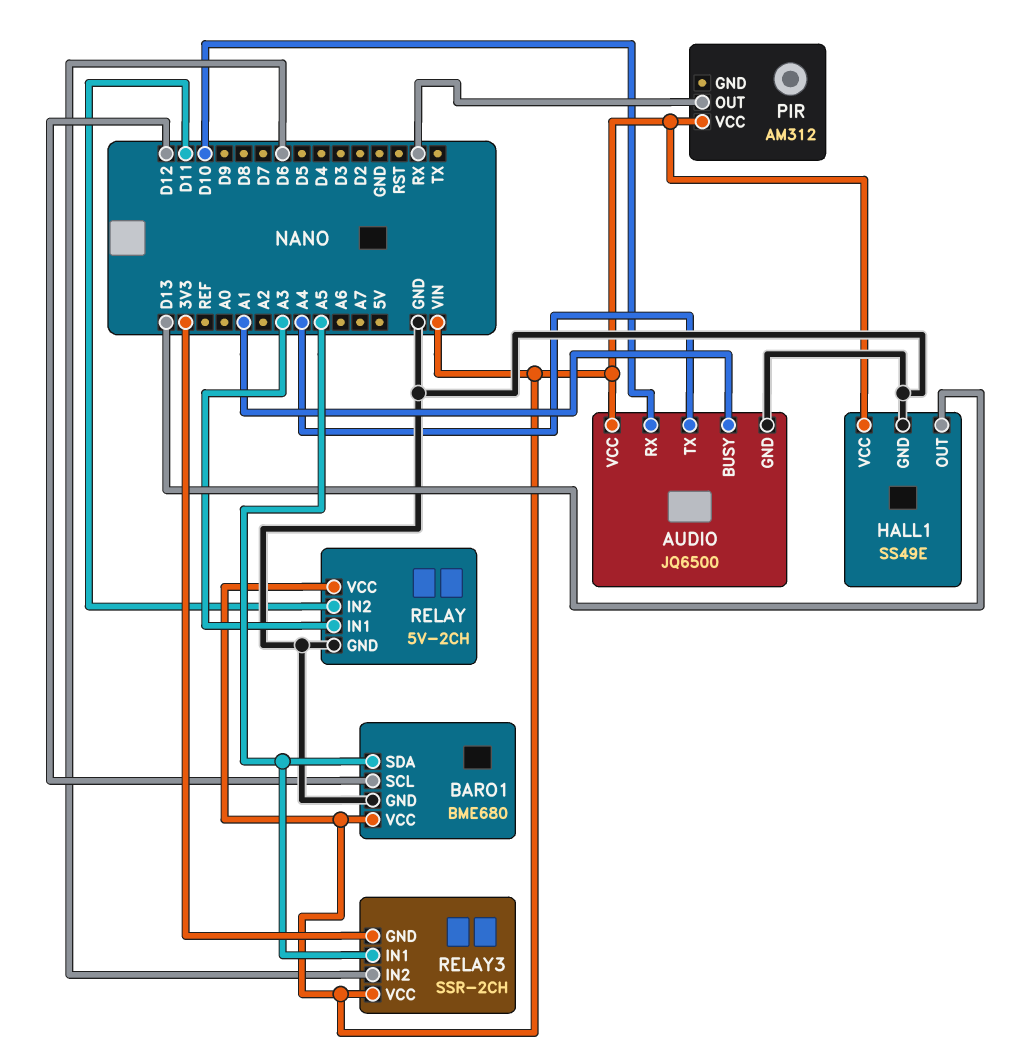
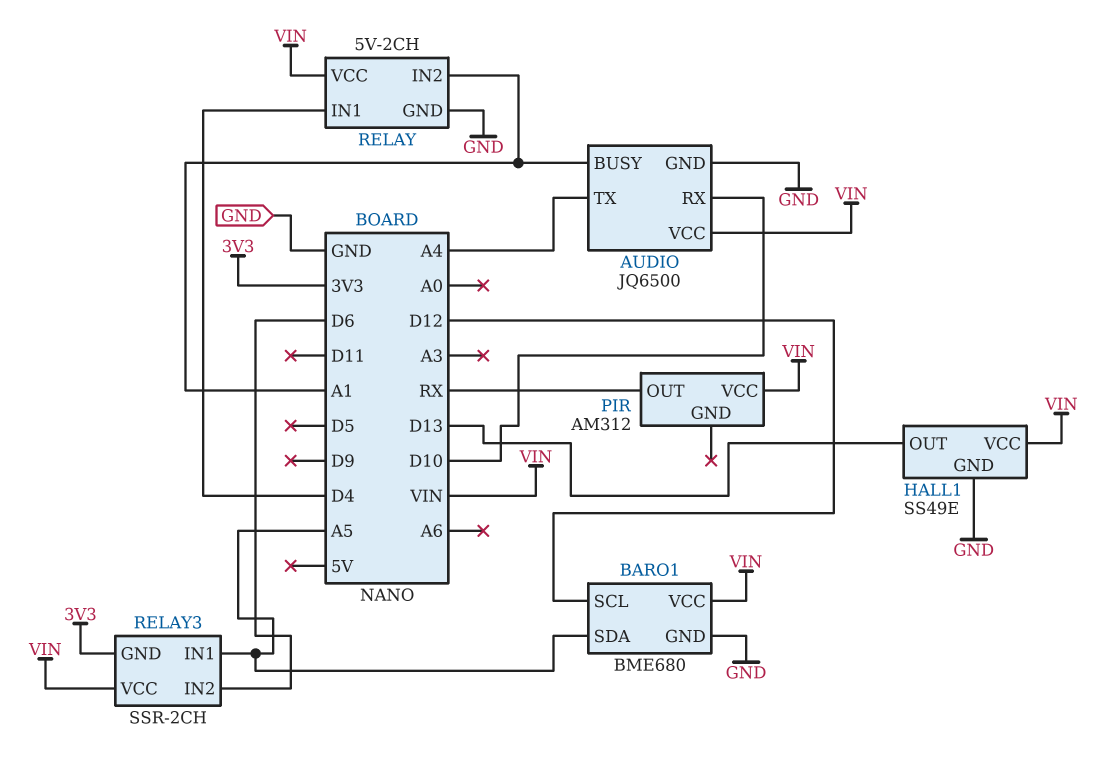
RELAY pin IN1: A3 -> D4
RELAY pin IN2: D11 -> A1

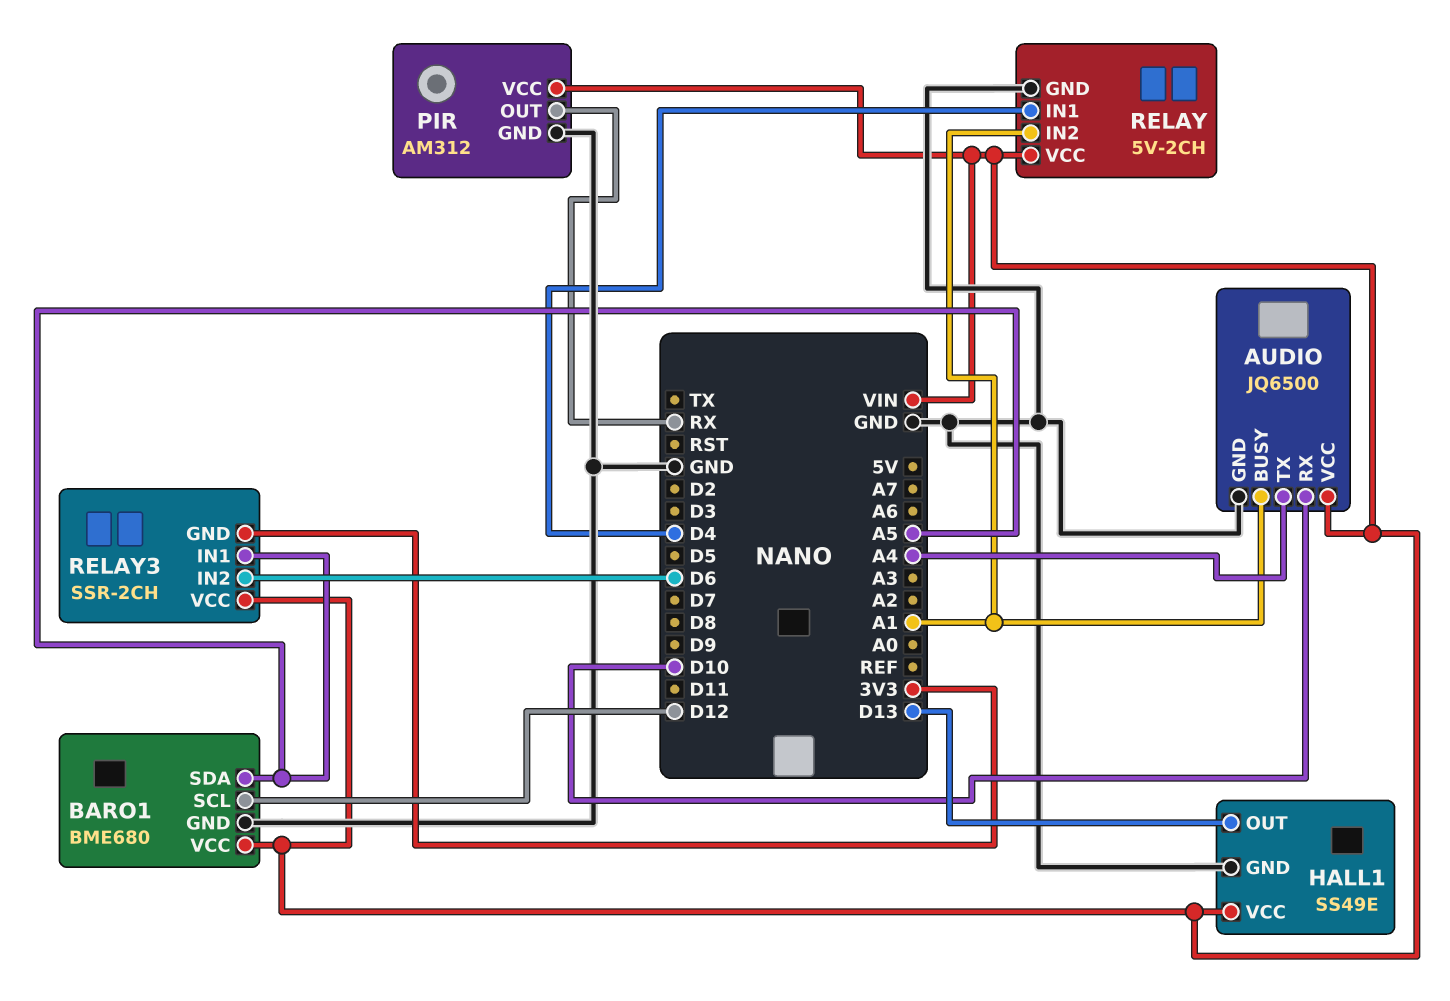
PIR pin GND: none -> GND

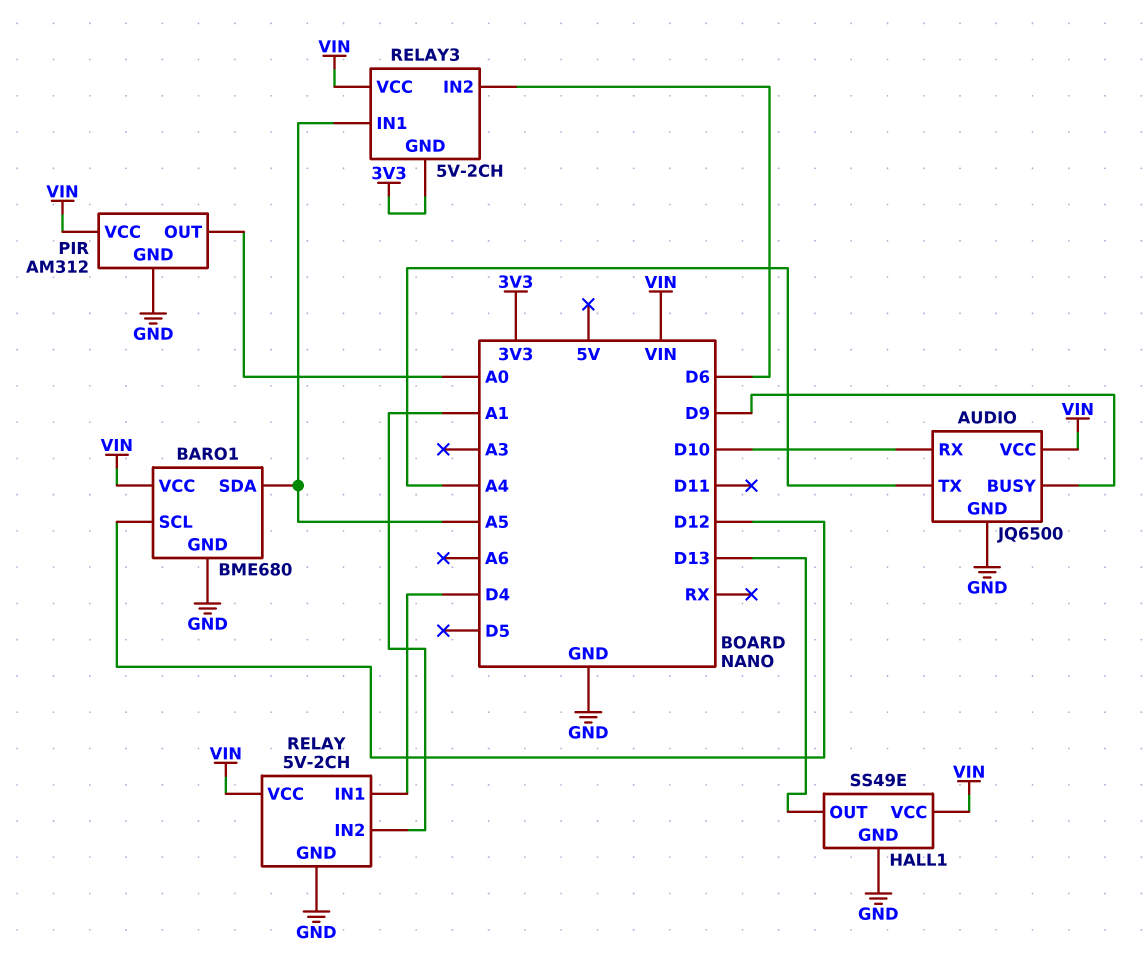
AUDIO pin BUSY: A1 -> D9
PIR pin OUT: RX -> A0
RELAY3: SSR-2CH -> 5V-2CH

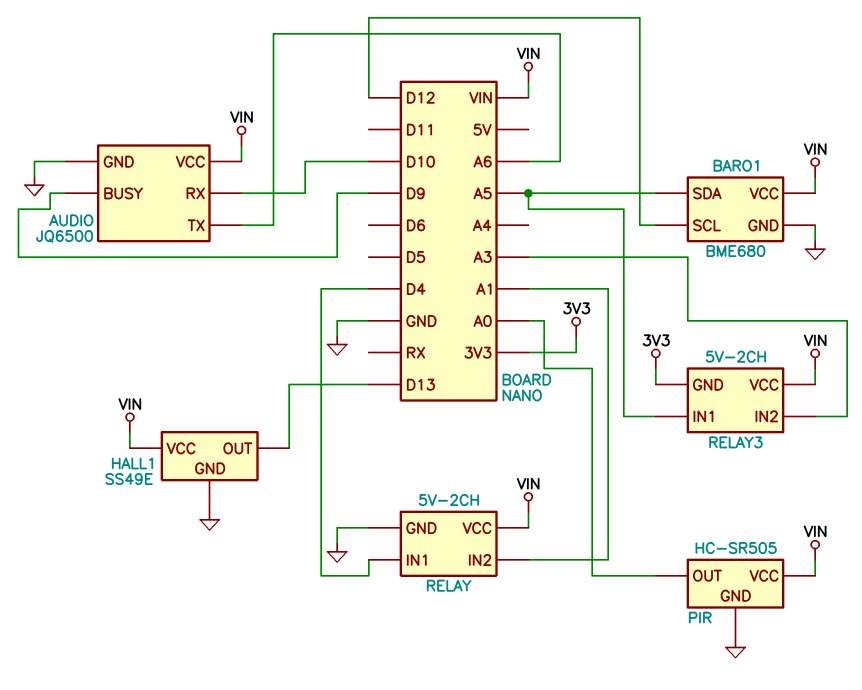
AUDIO pin TX: A4 -> A6
PIR: AM312 -> HC-SR505
RELAY3 pin IN2: D6 -> A3

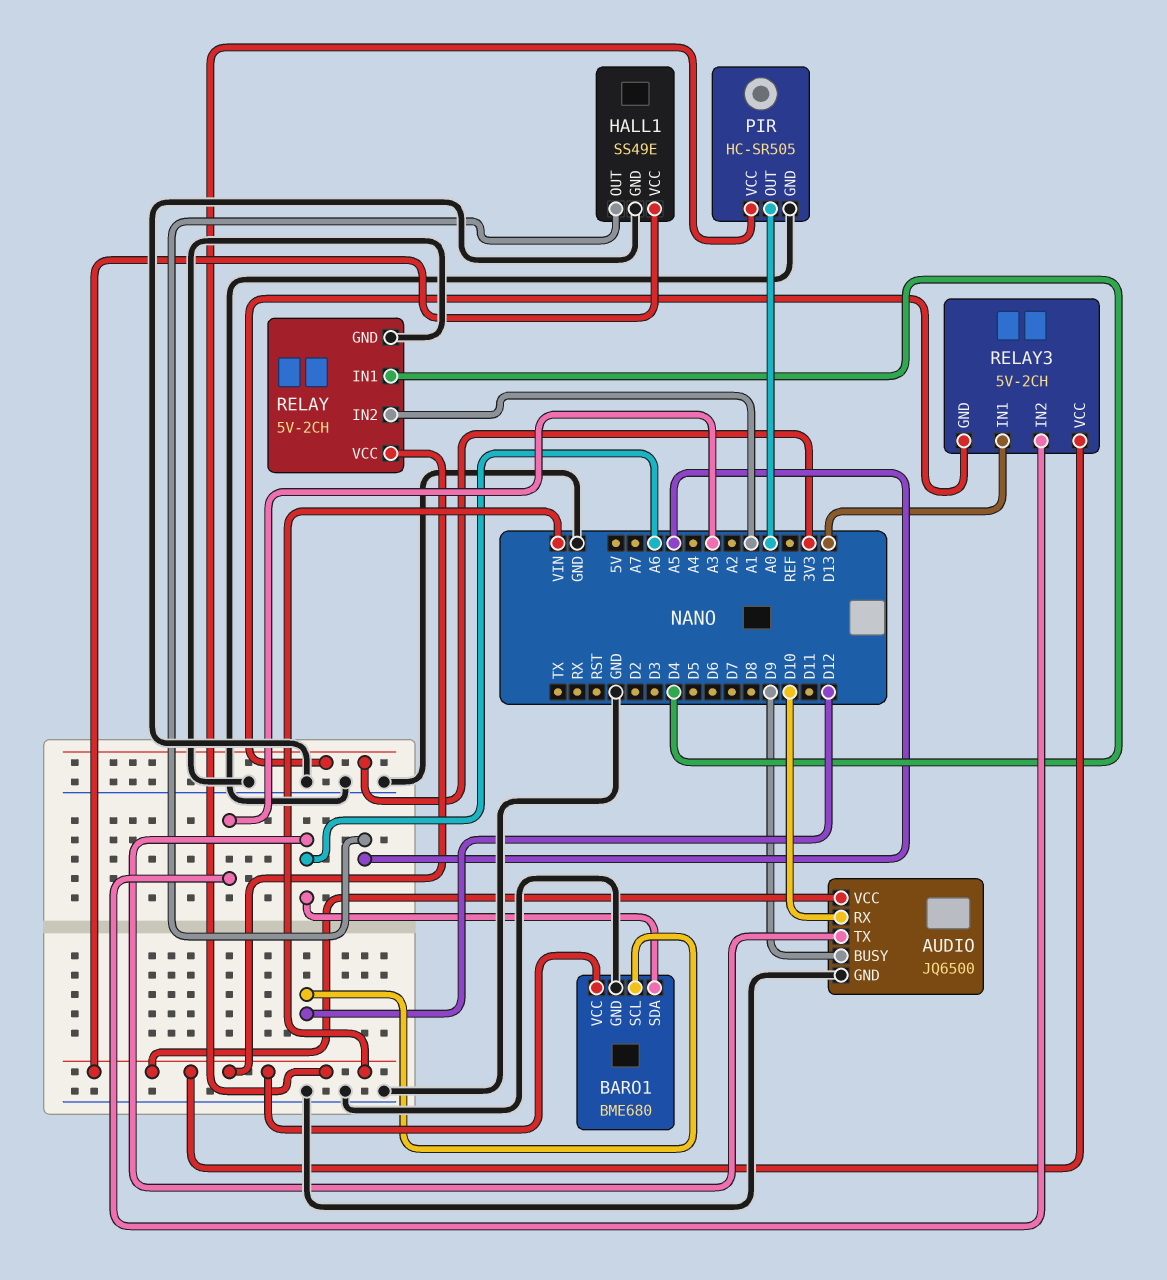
BARO1 pin SDA: A5 -> A6
HALL1 pin OUT: D13 -> A5
RELAY3 pin IN1: A5 -> D13

